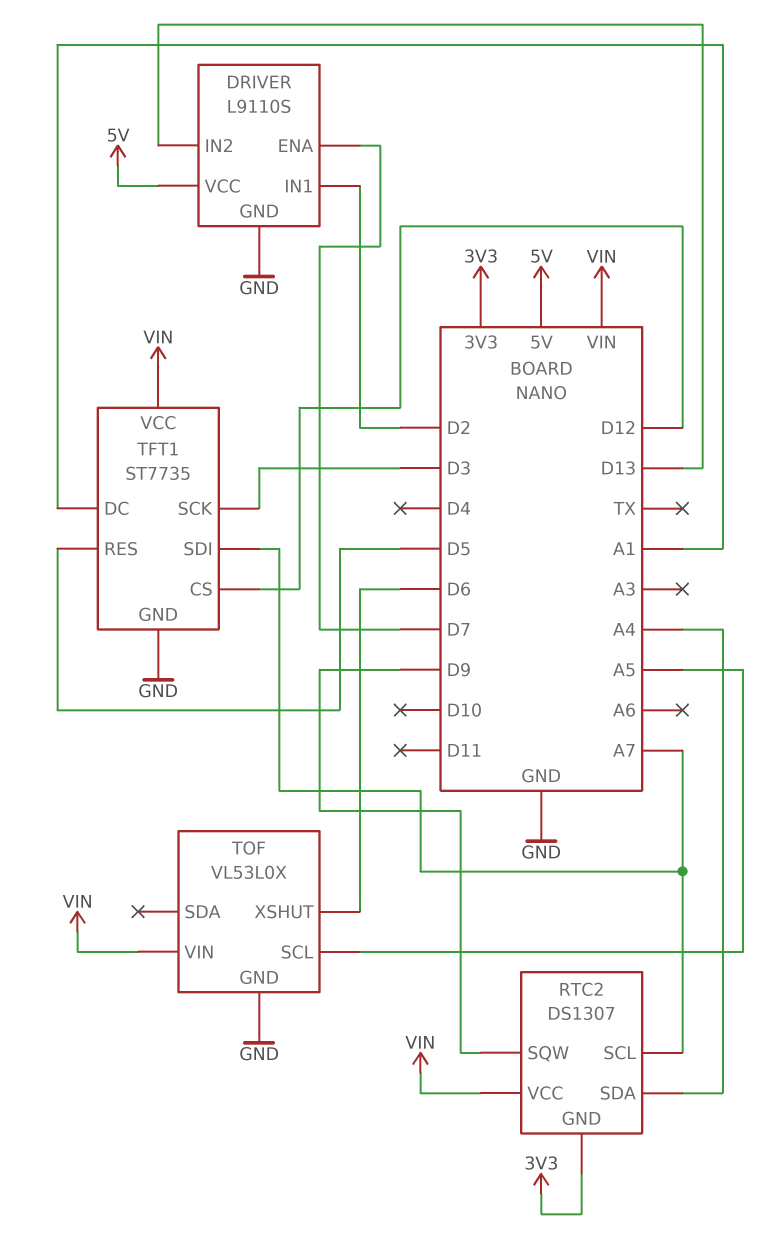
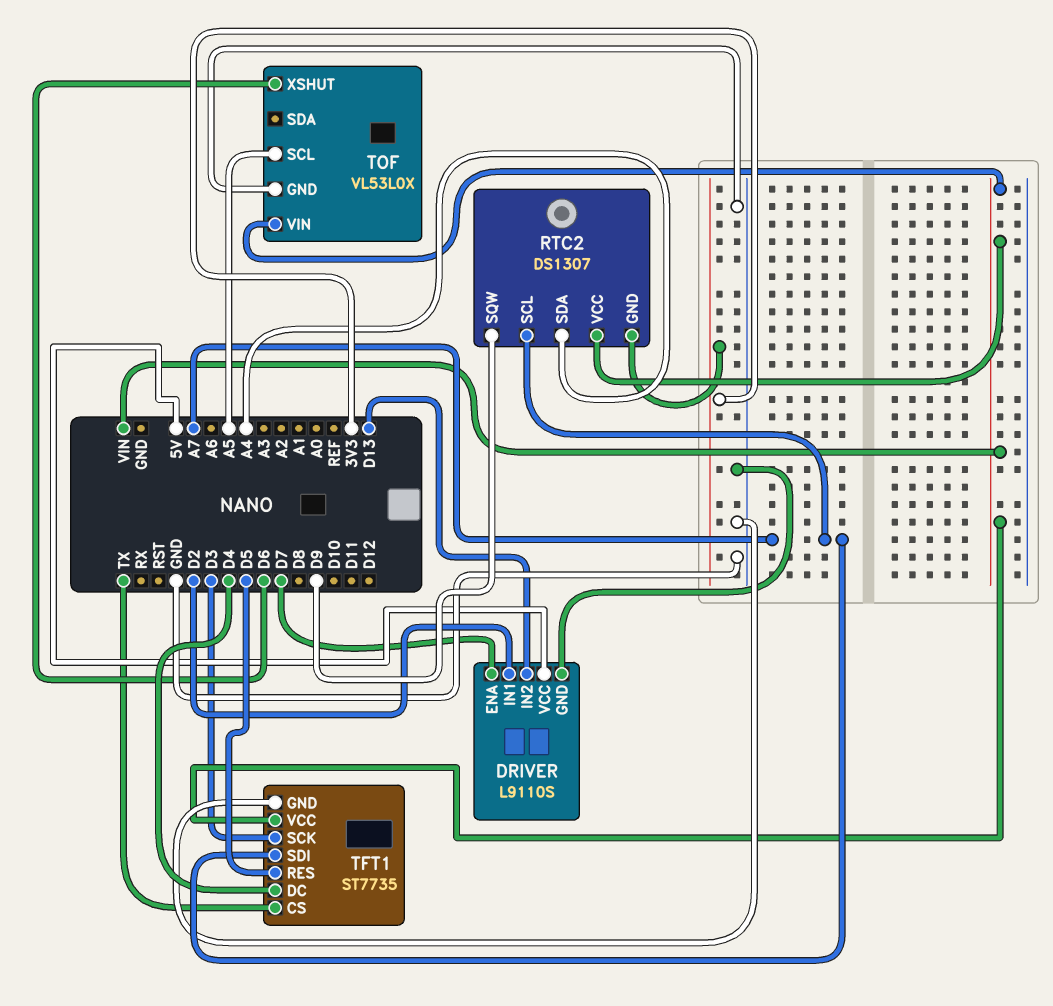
TFT1 pin CS: D12 -> TX
TFT1 pin DC: A1 -> D4

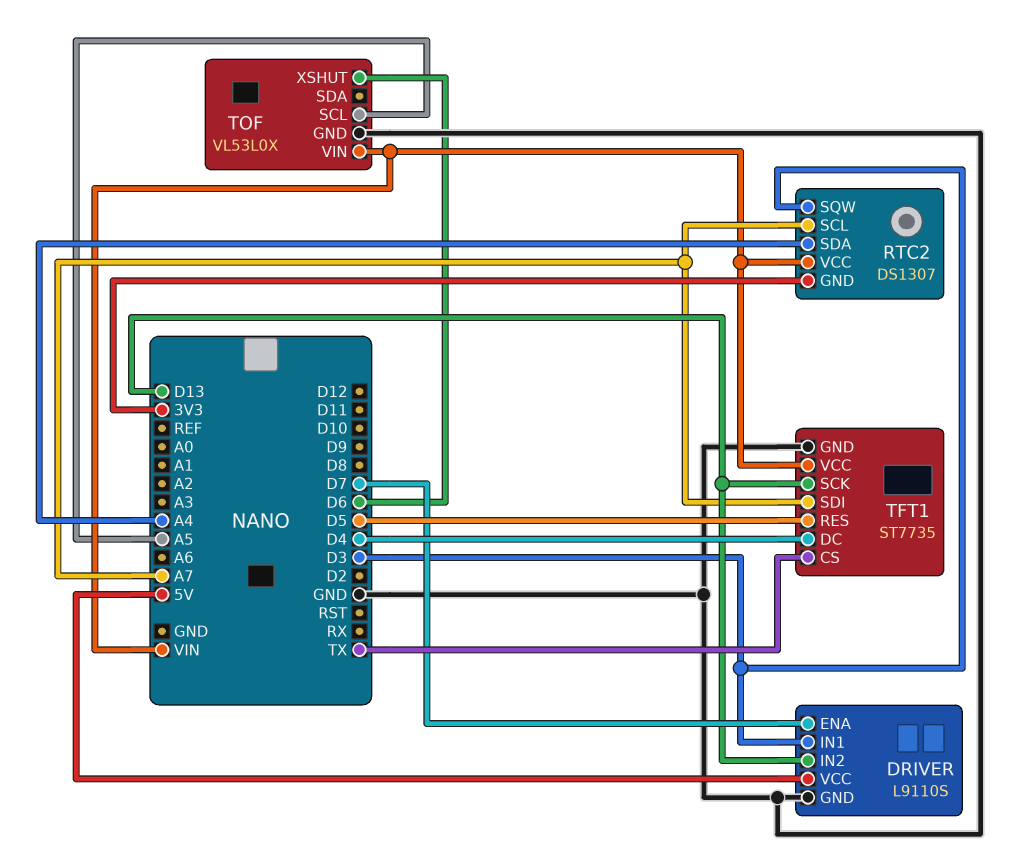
DRIVER pin IN1: D2 -> D3
RTC2 pin SQW: D9 -> D3
TFT1 pin SCK: D3 -> D13

